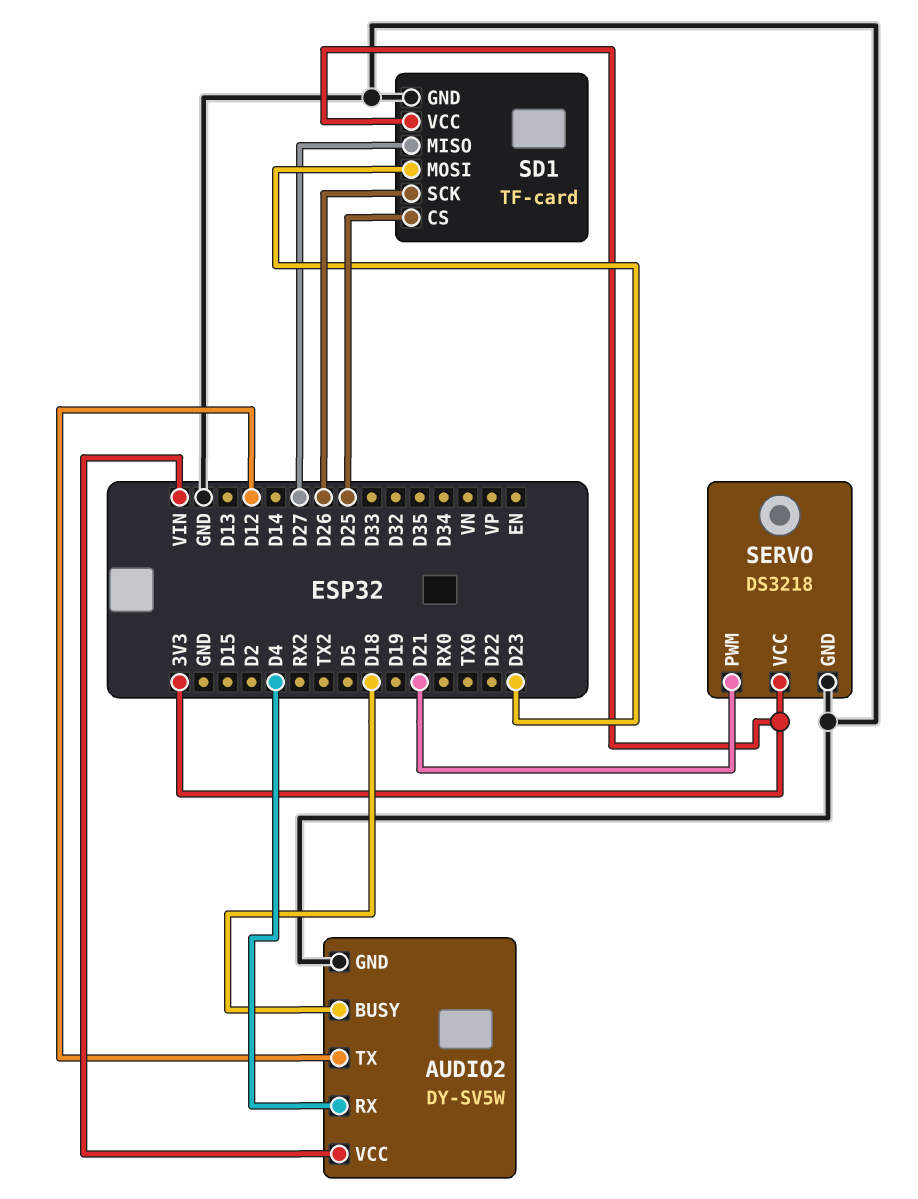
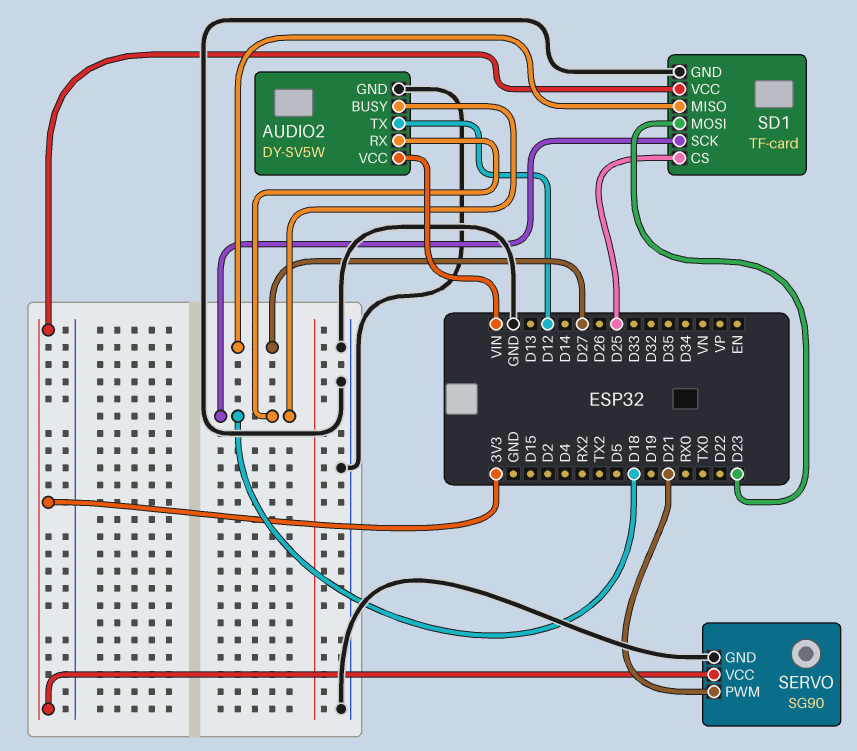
AUDIO2 pin RX: D4 -> D18
SD1 pin SCK: D26 -> D18
SERVO: DS3218 -> SG90

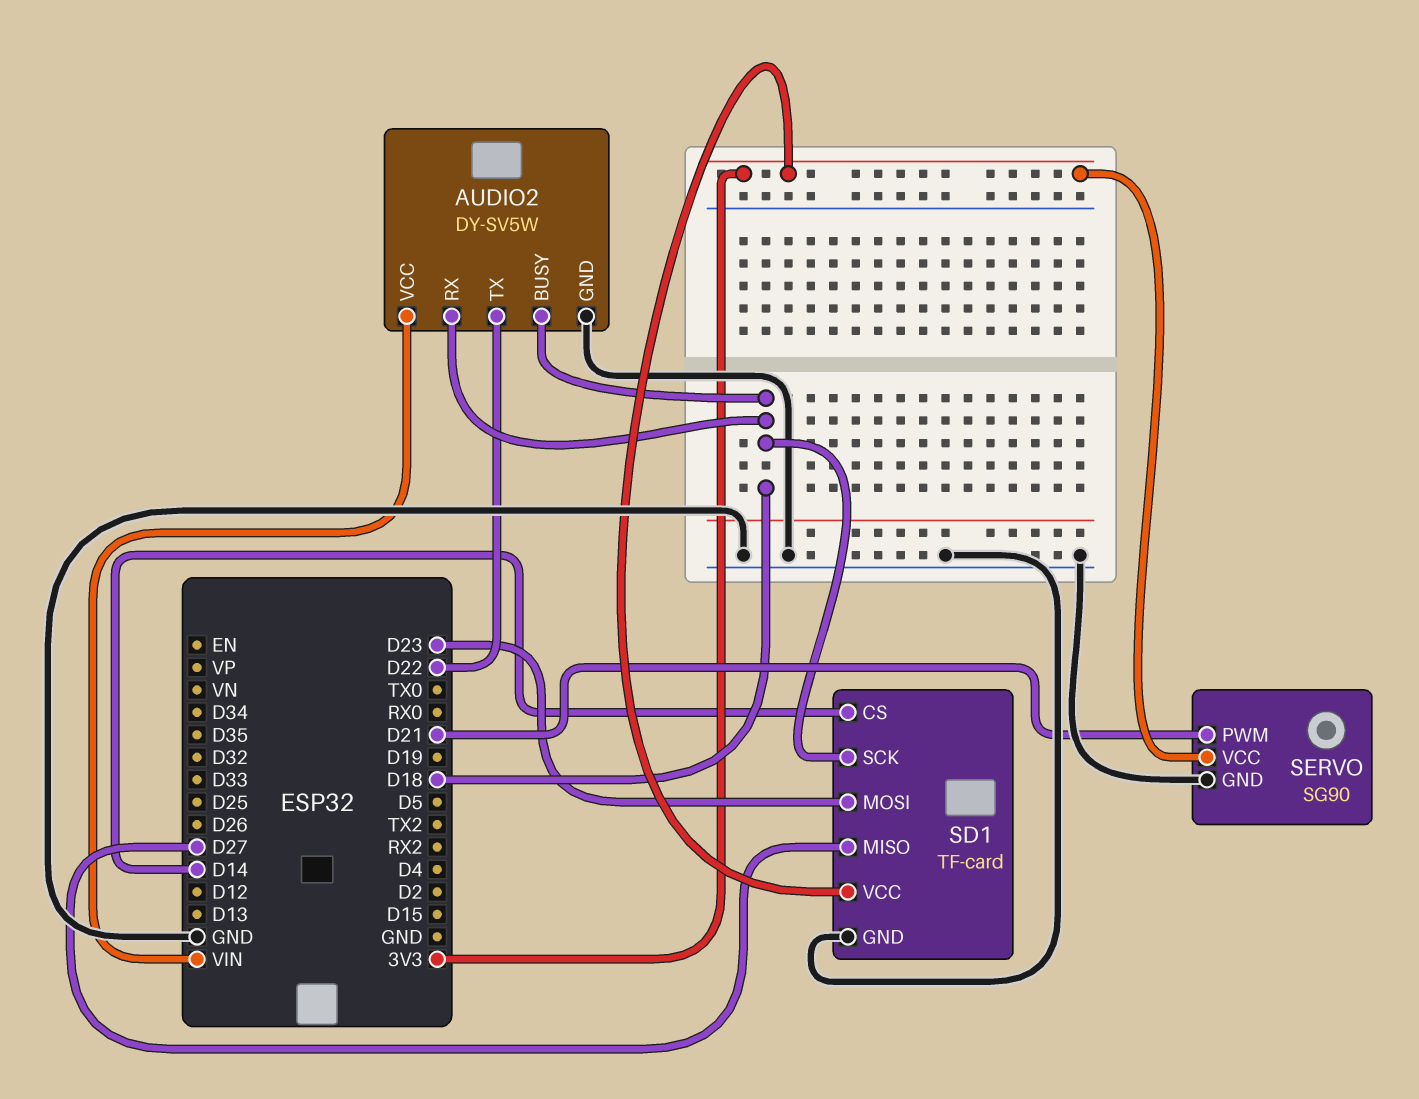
AUDIO2 pin TX: D12 -> D22
SD1 pin CS: D25 -> D14

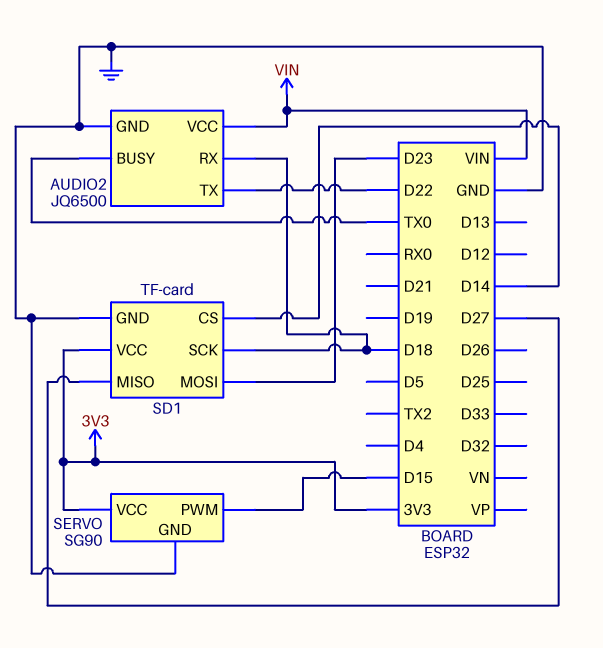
AUDIO2: DY-SV5W -> JQ6500
AUDIO2 pin BUSY: D18 -> TX0
SERVO pin PWM: D21 -> D15

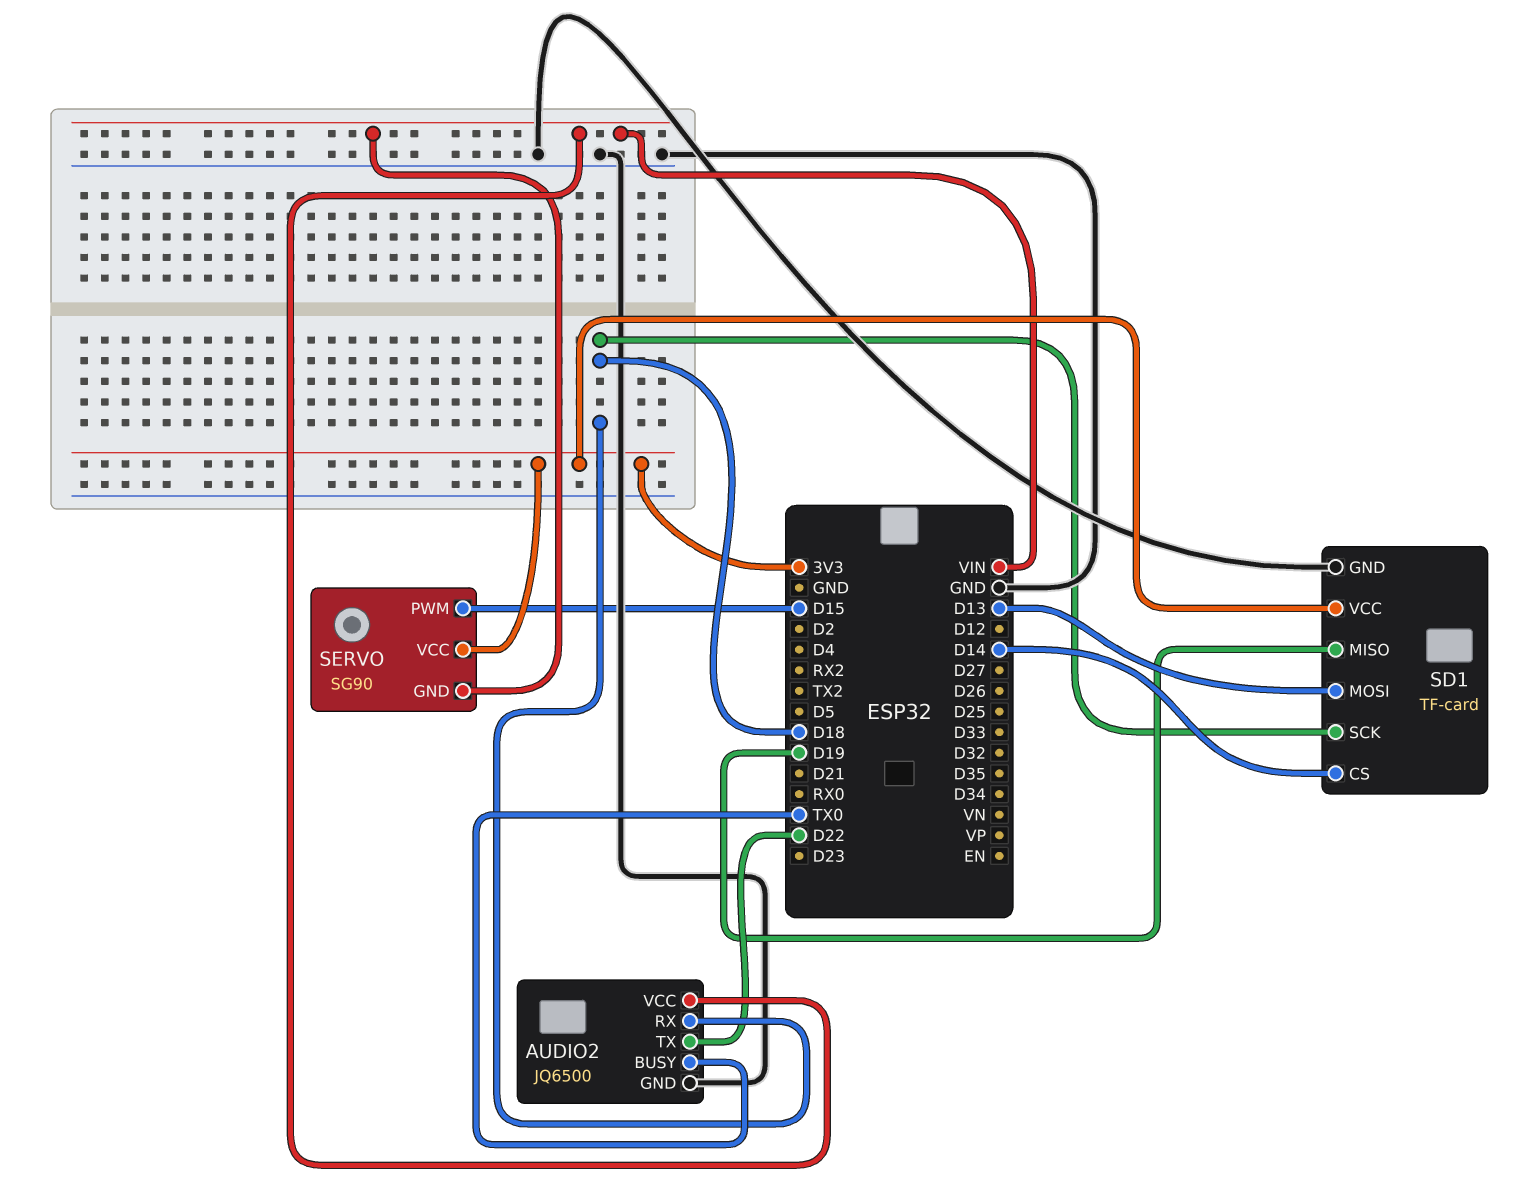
SD1 pin MISO: D27 -> D19
SD1 pin MOSI: D23 -> D13
SERVO pin GND: GND -> VIN

